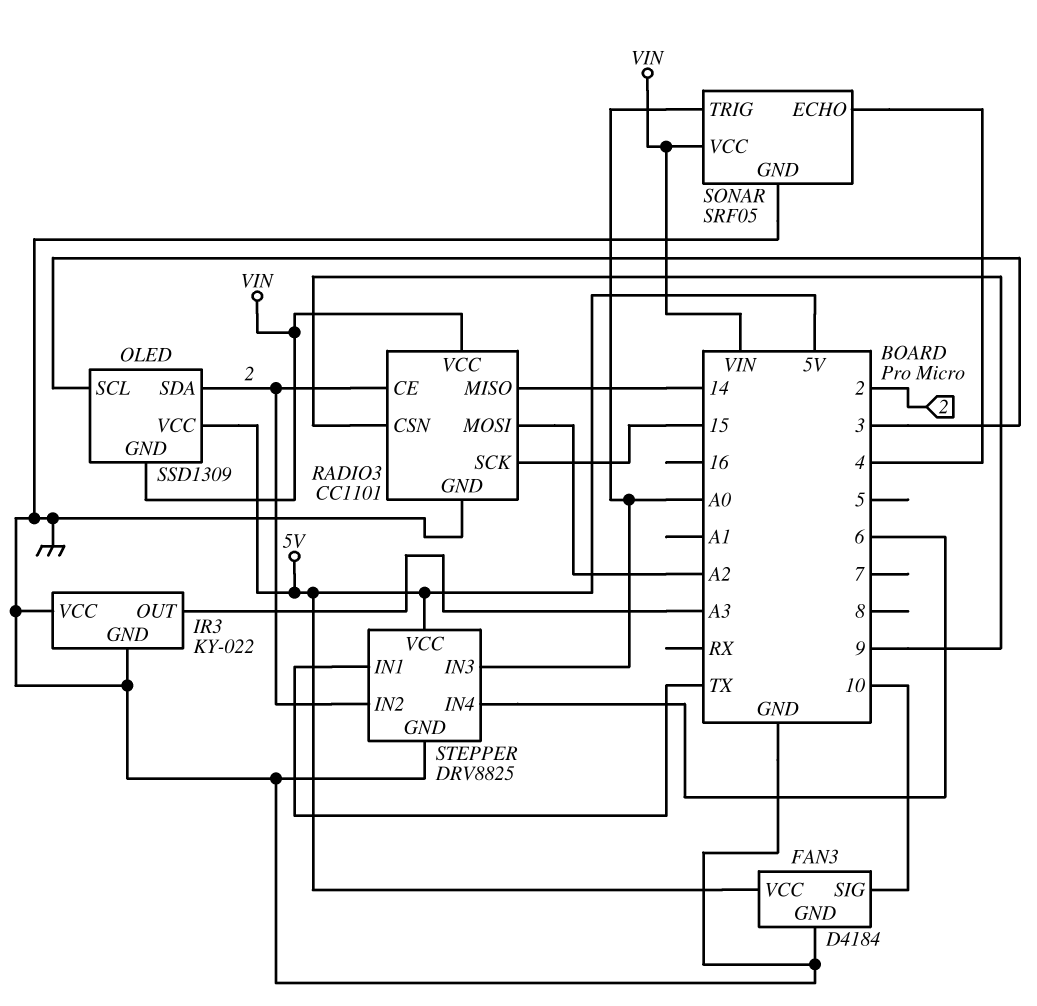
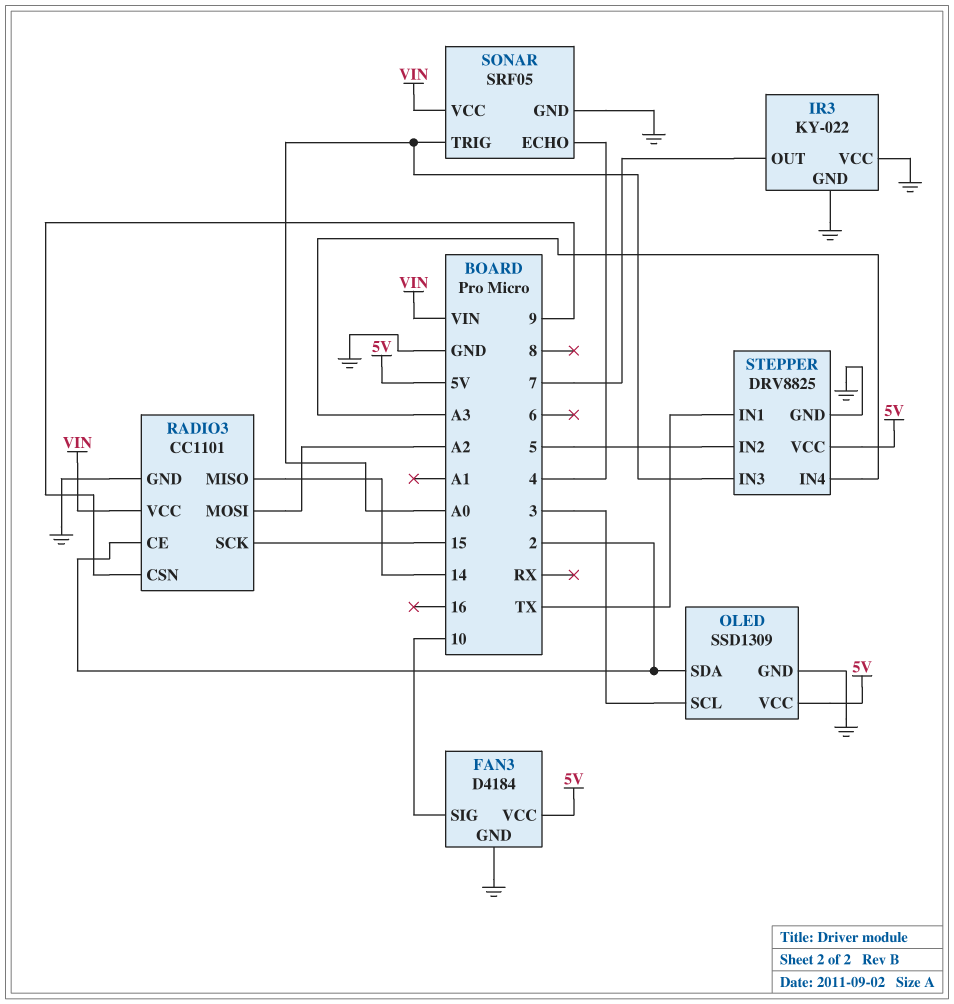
IR3 pin OUT: A3 -> 7
OLED pin GND: VIN -> GND
STEPPER pin IN2: 2 -> 5
STEPPER pin IN4: 6 -> A3

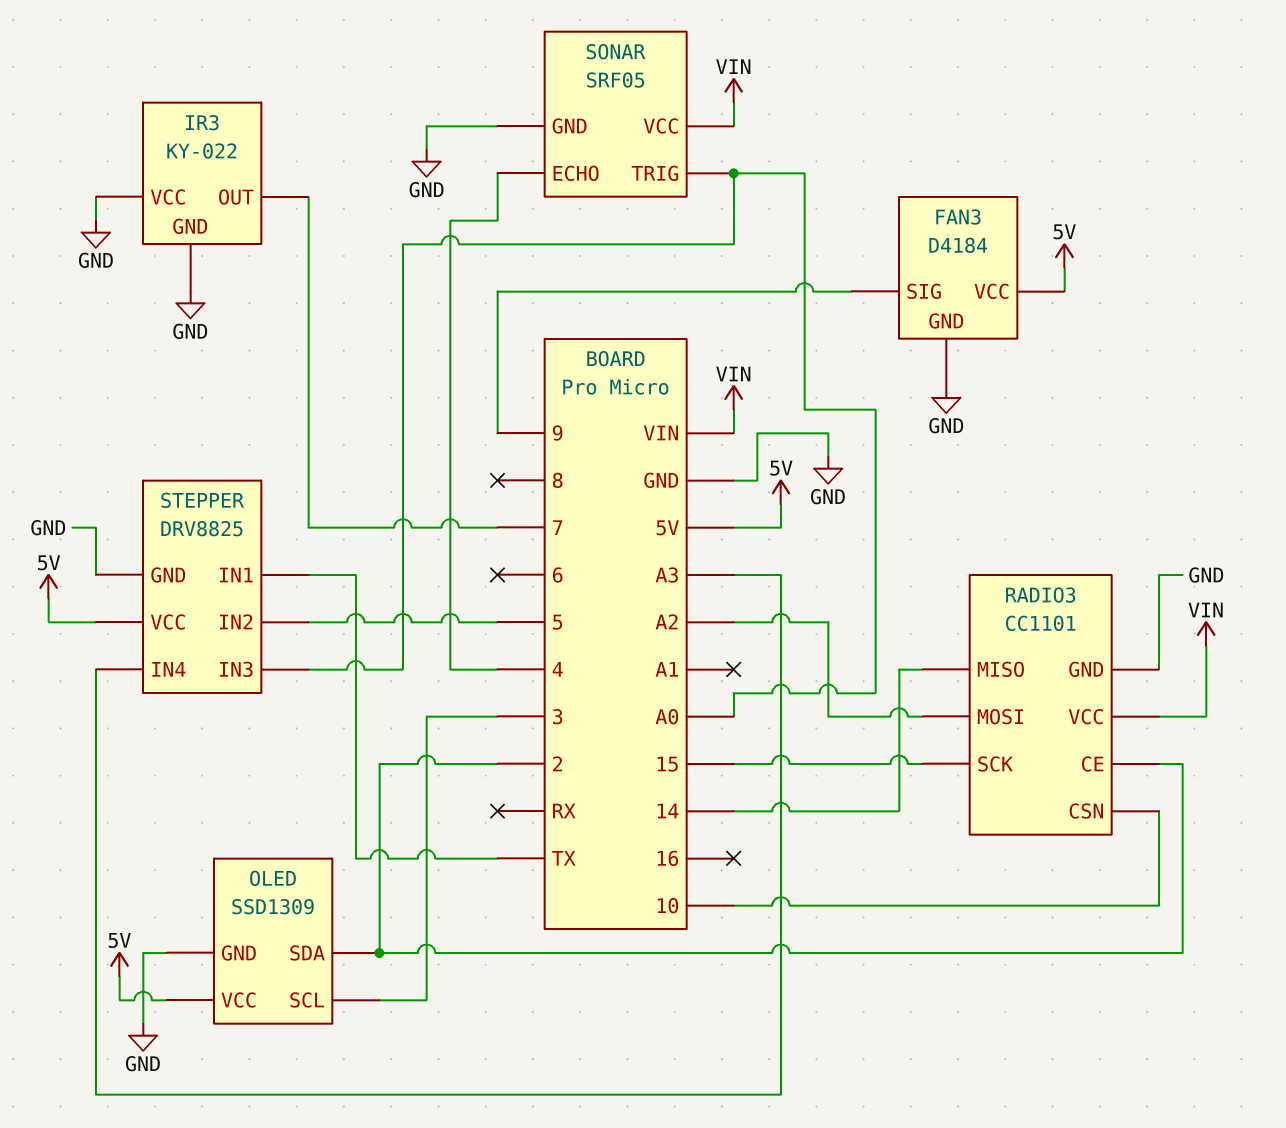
FAN3 pin SIG: 10 -> 9
RADIO3 pin CSN: 9 -> 10

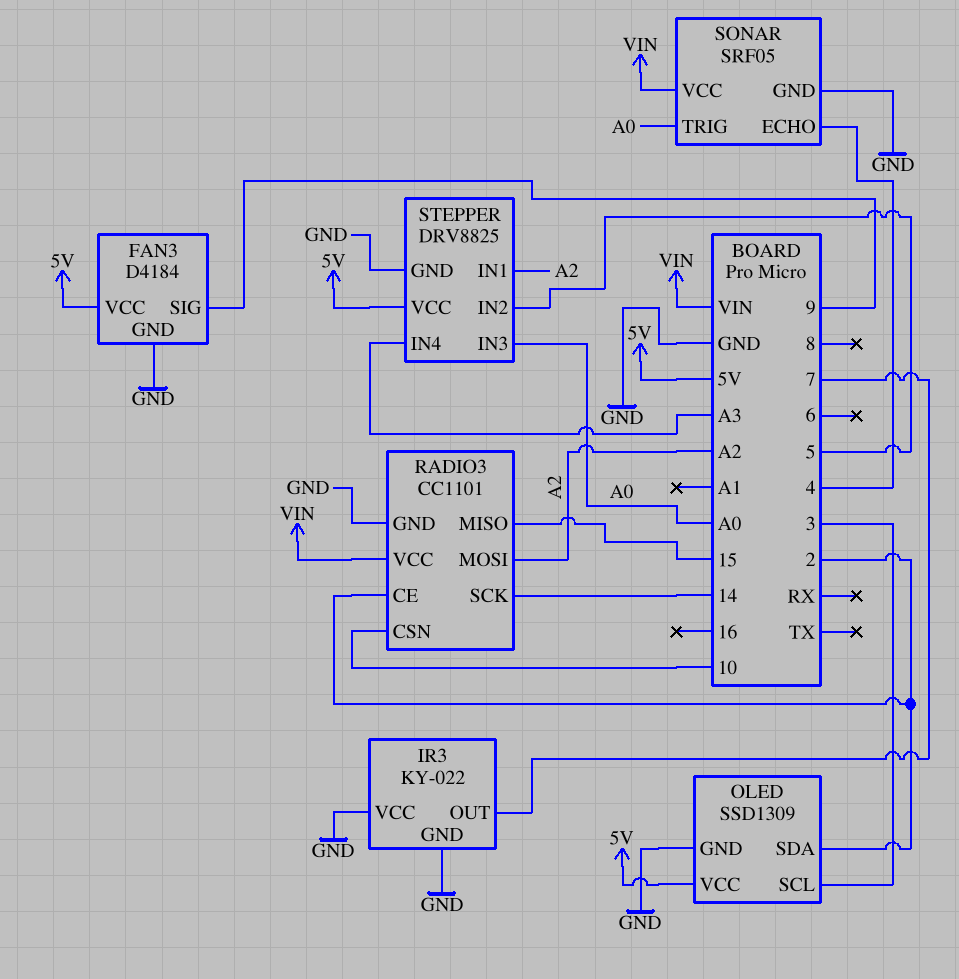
RADIO3 pin MISO: 14 -> 15
RADIO3 pin SCK: 15 -> 14
STEPPER pin IN1: TX -> A2

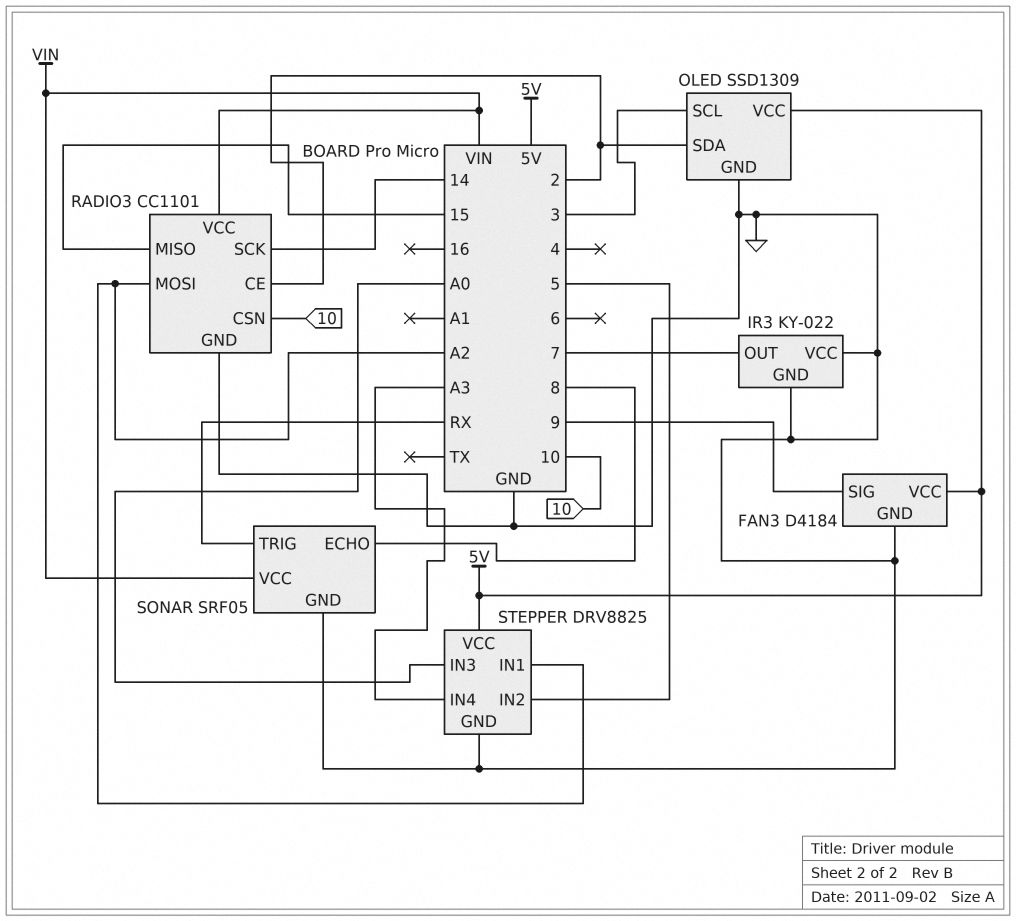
SONAR pin ECHO: 4 -> 8
SONAR pin TRIG: A0 -> RX

